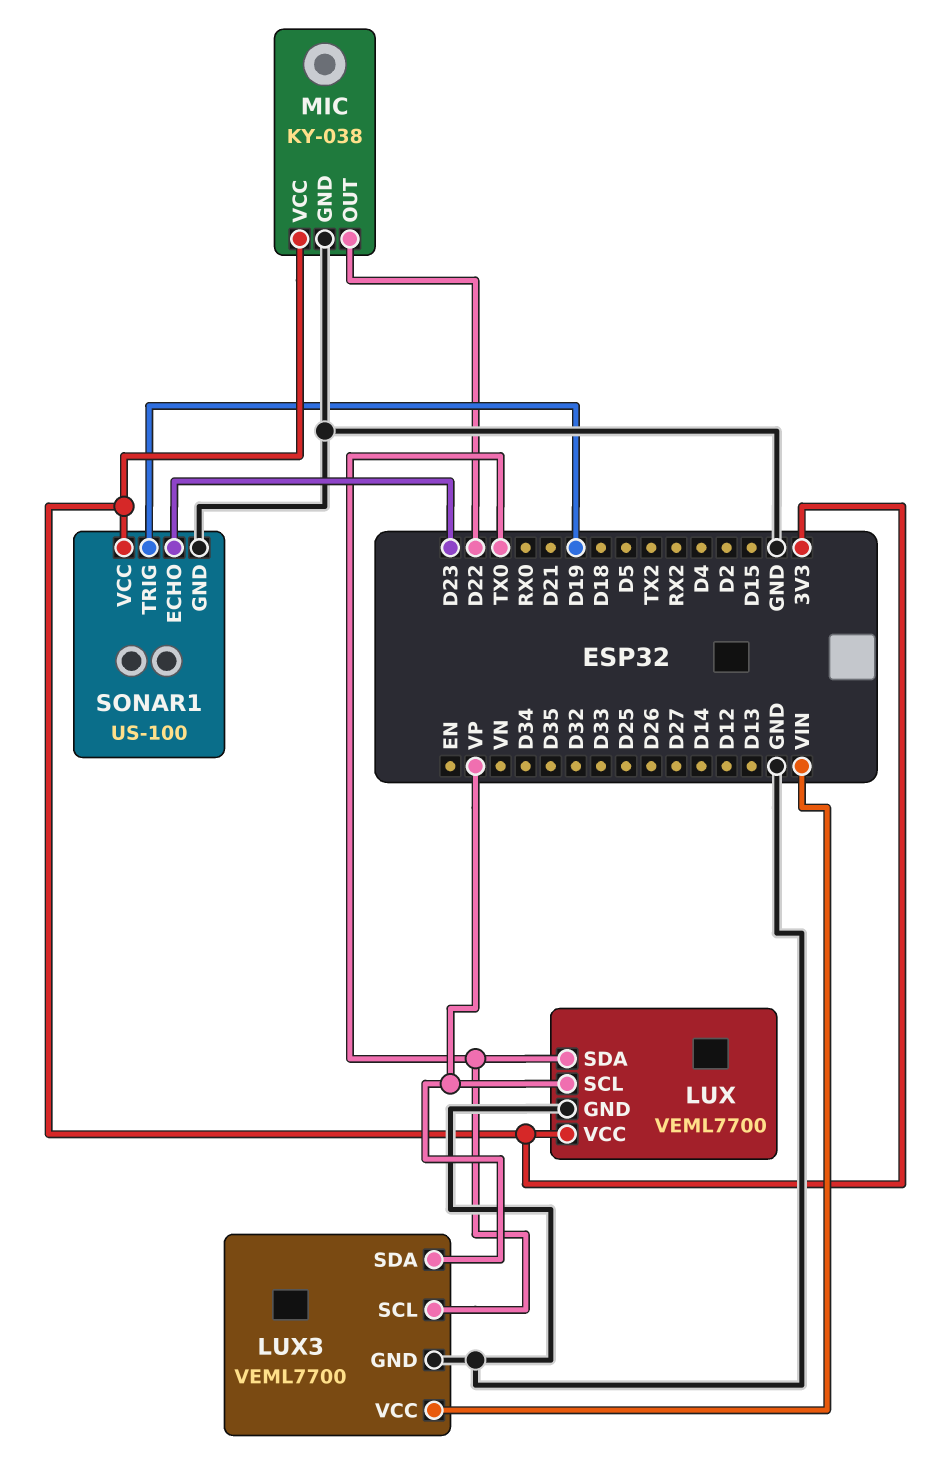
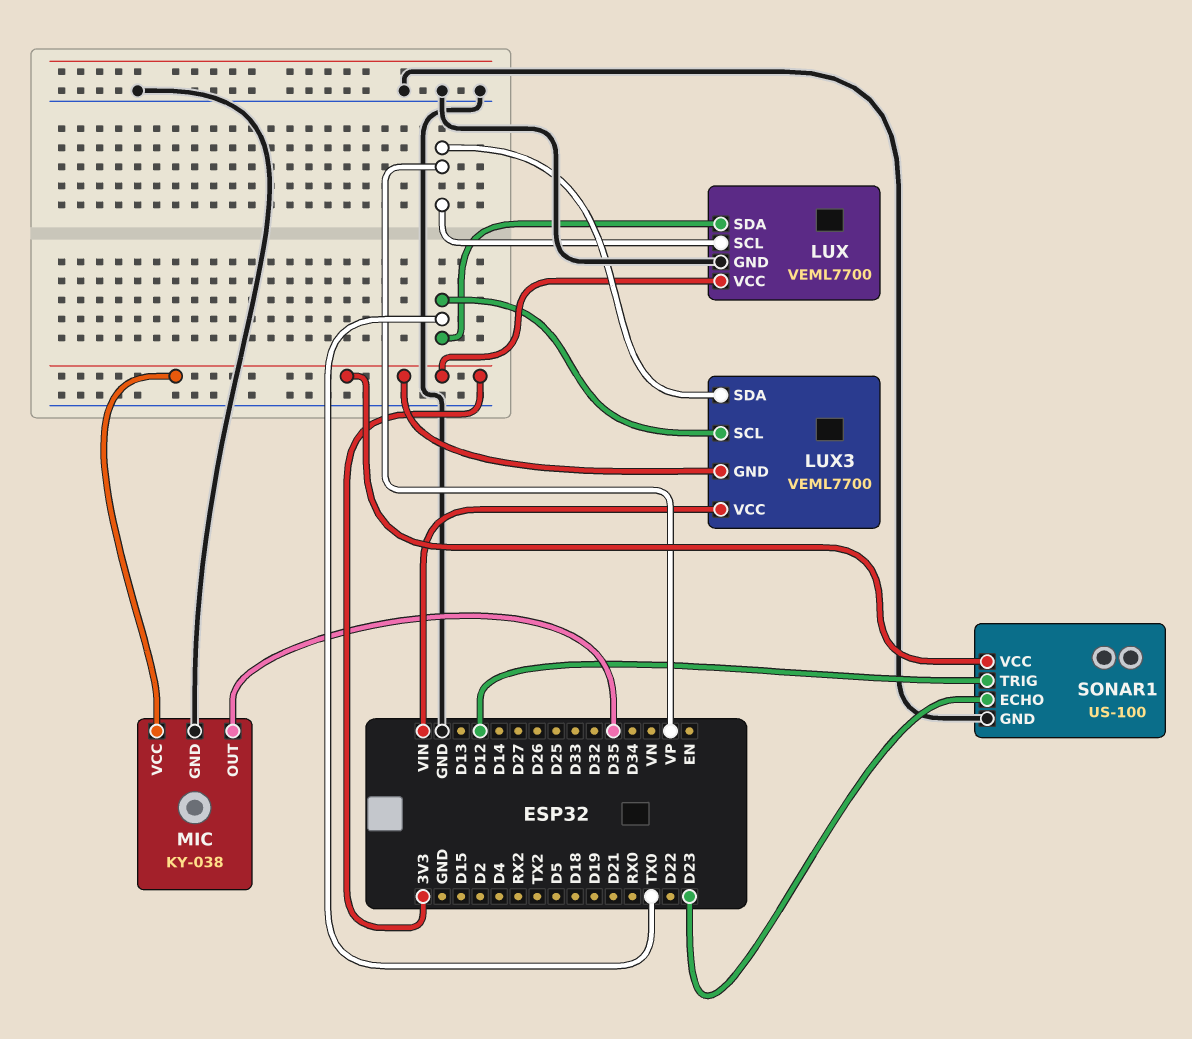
LUX3 pin GND: GND -> 3V3
MIC pin OUT: D22 -> D35
SONAR1 pin TRIG: D19 -> D12

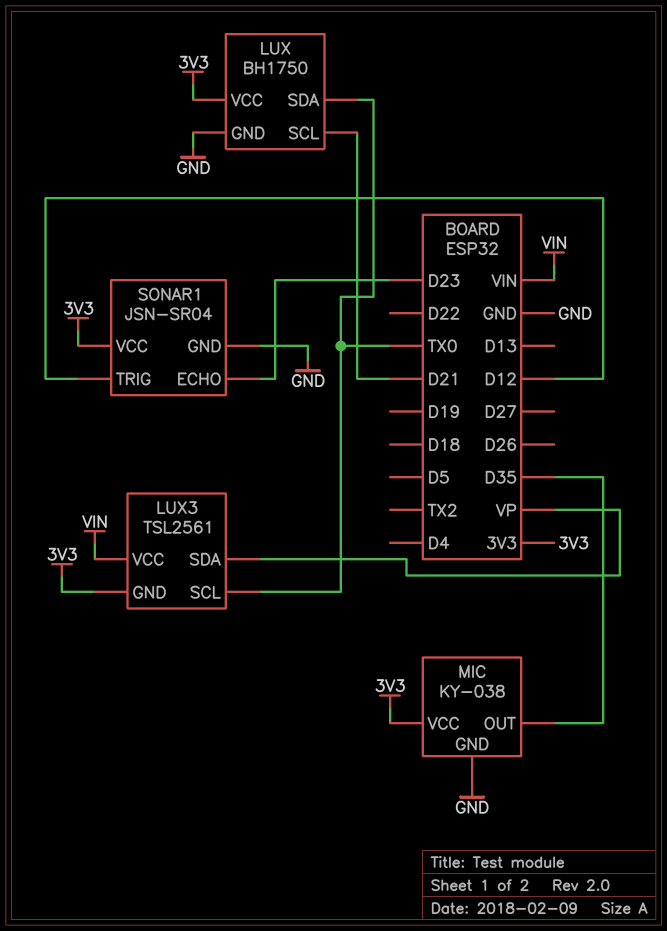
LUX: VEML7700 -> BH1750
LUX pin SCL: VP -> D21
LUX3: VEML7700 -> TSL2561
SONAR1: US-100 -> JSN-SR04

